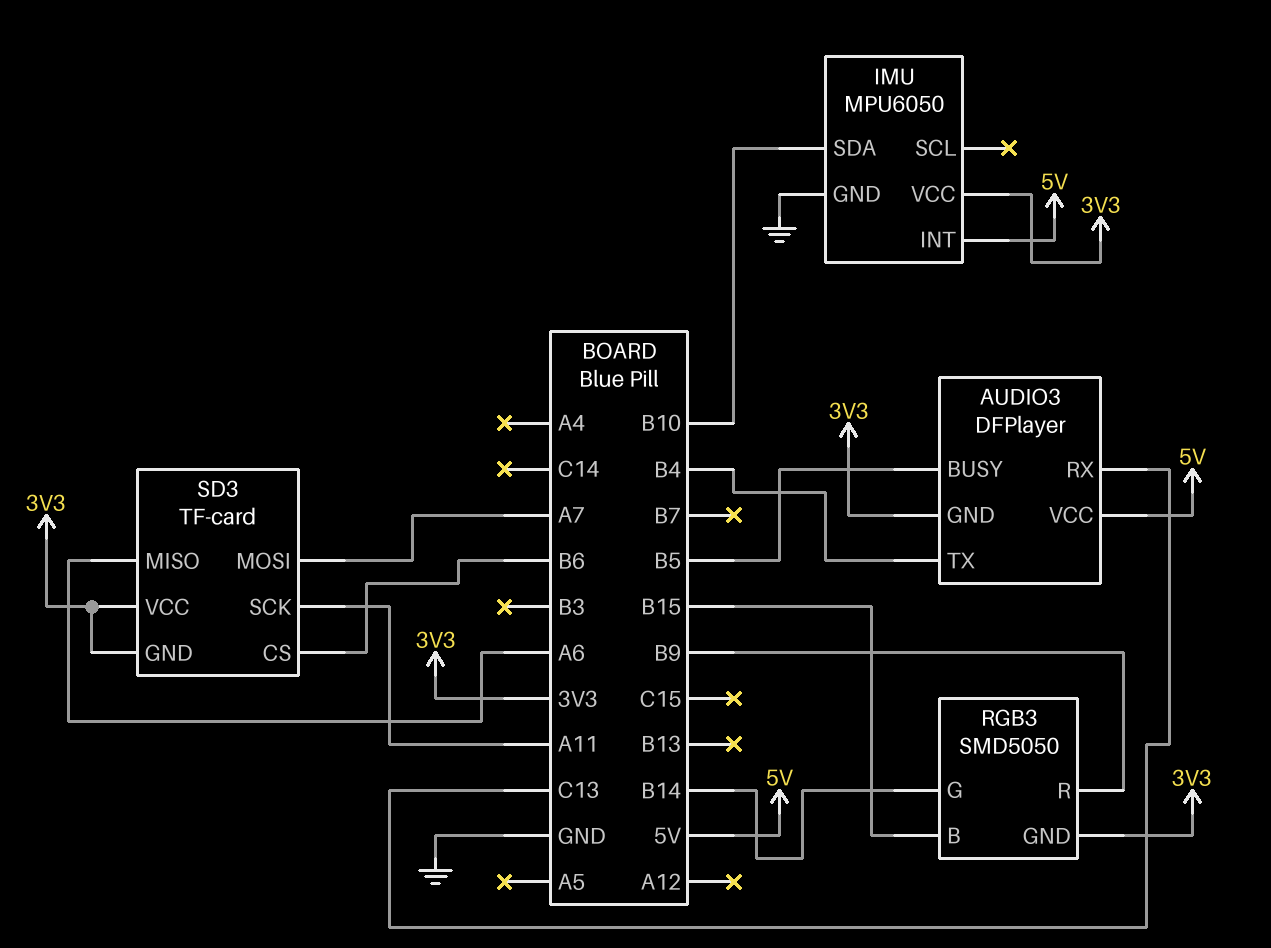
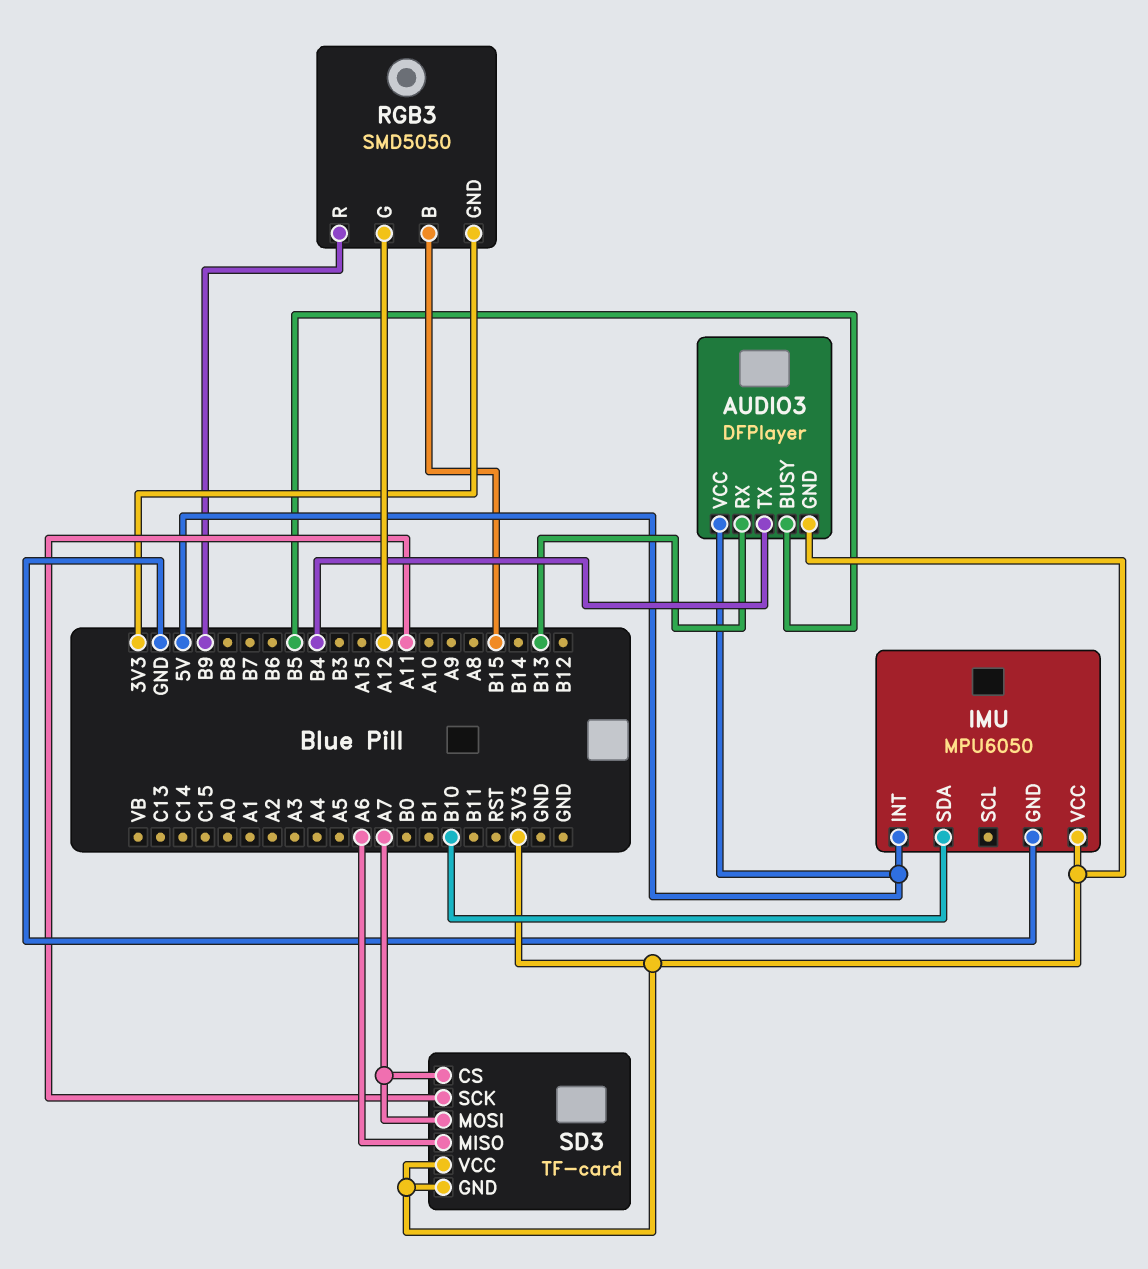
AUDIO3 pin RX: C13 -> B13
RGB3 pin G: B14 -> A12
SD3 pin CS: B6 -> A7

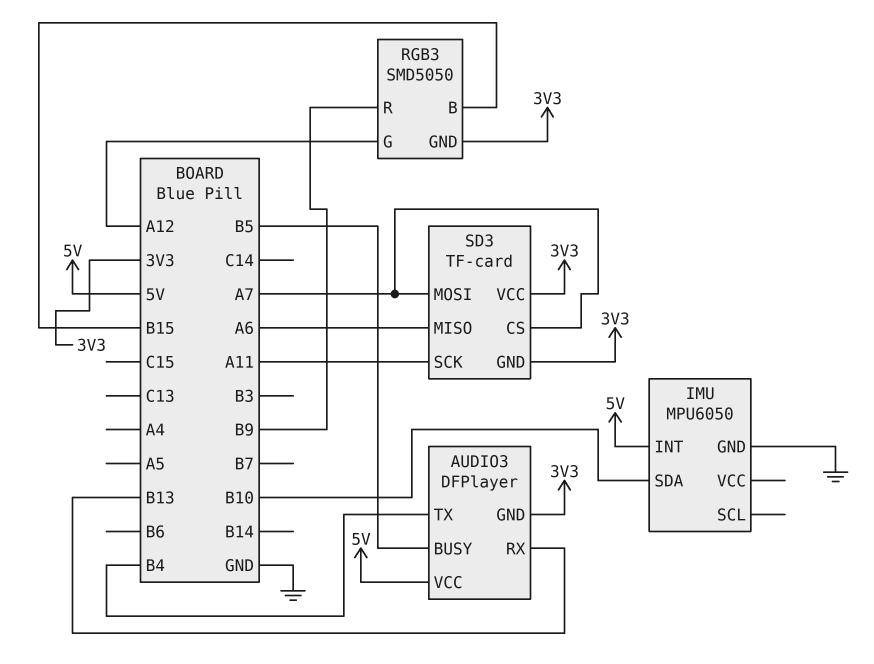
IMU pin VCC: 3V3 -> none

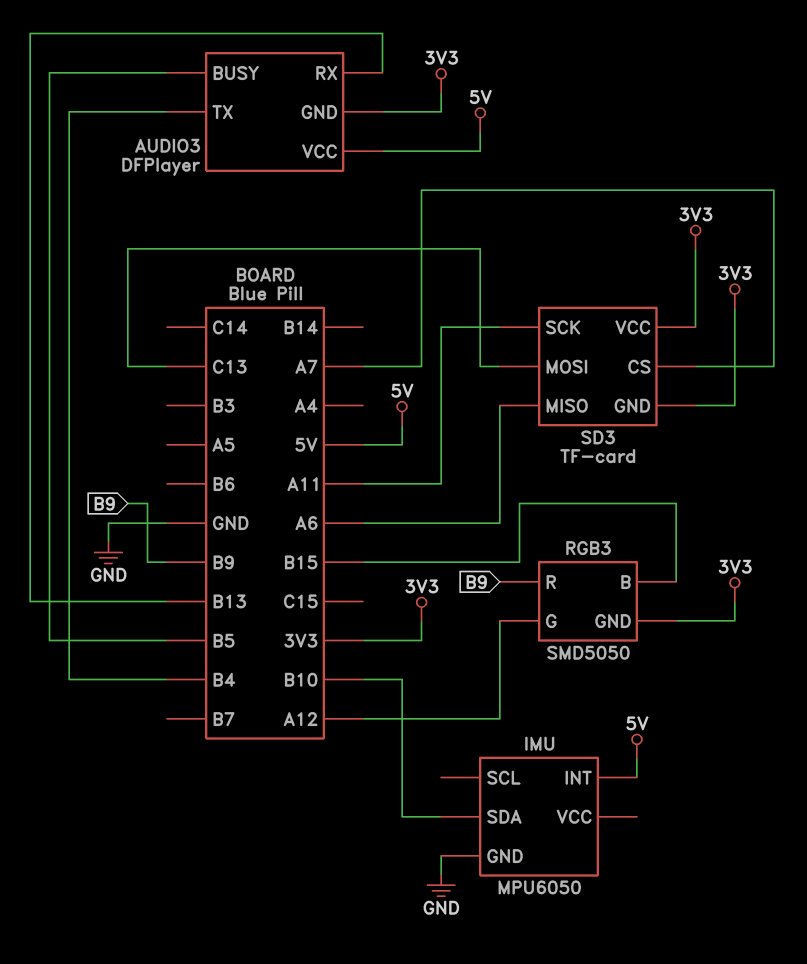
SD3 pin MOSI: A7 -> C13

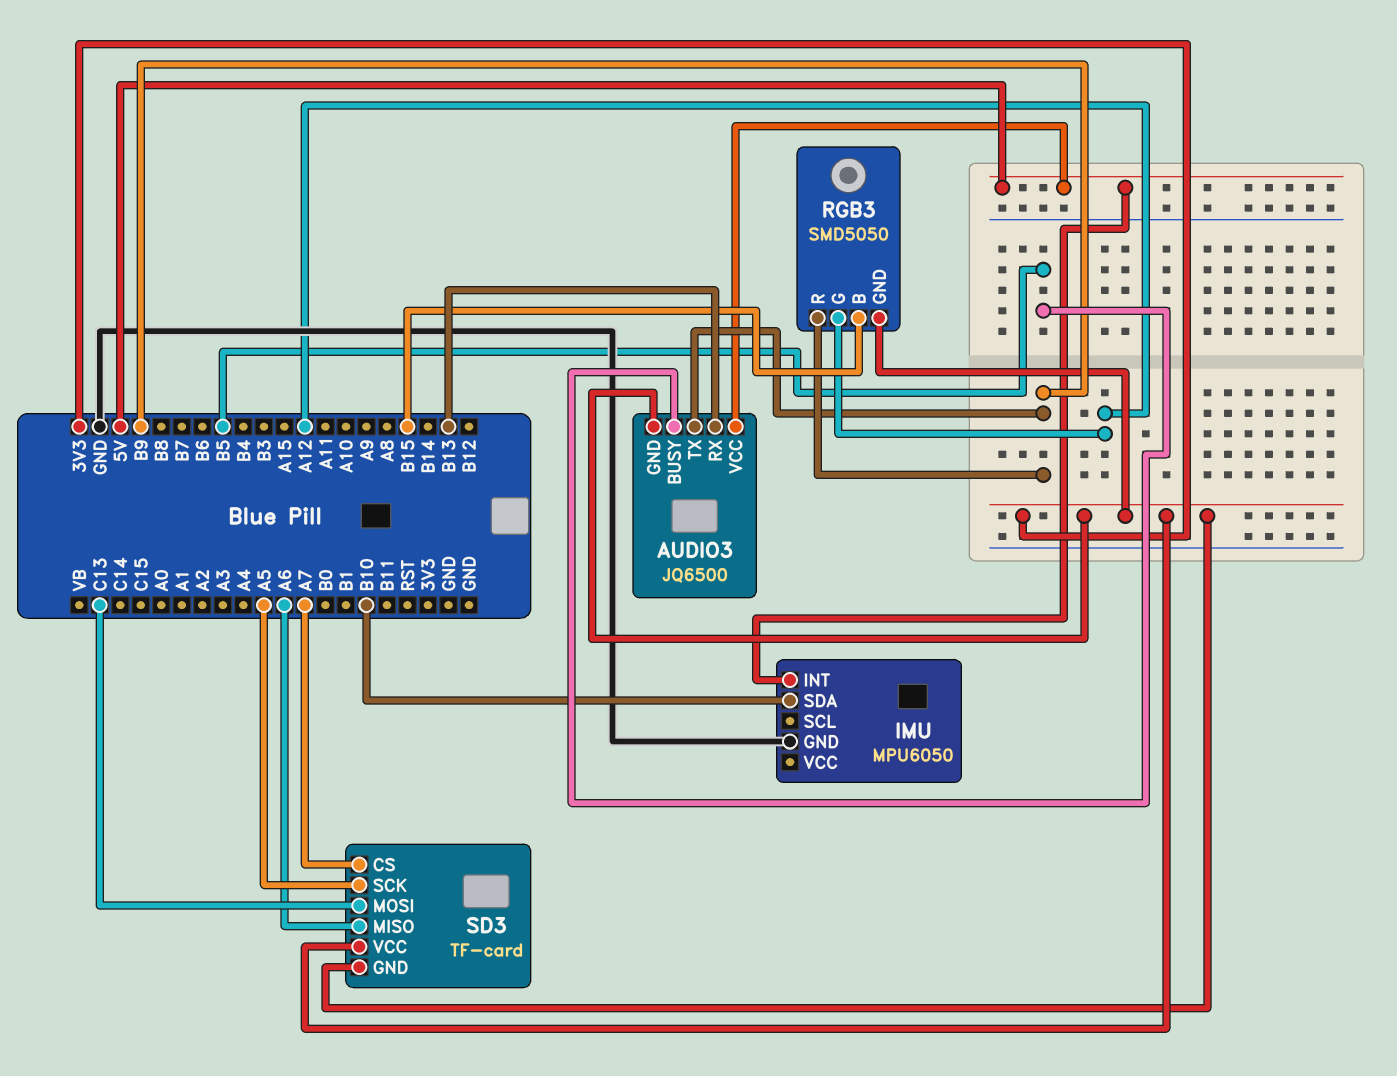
AUDIO3: DFPlayer -> JQ6500
AUDIO3 pin TX: B4 -> B9
SD3 pin SCK: A11 -> A5

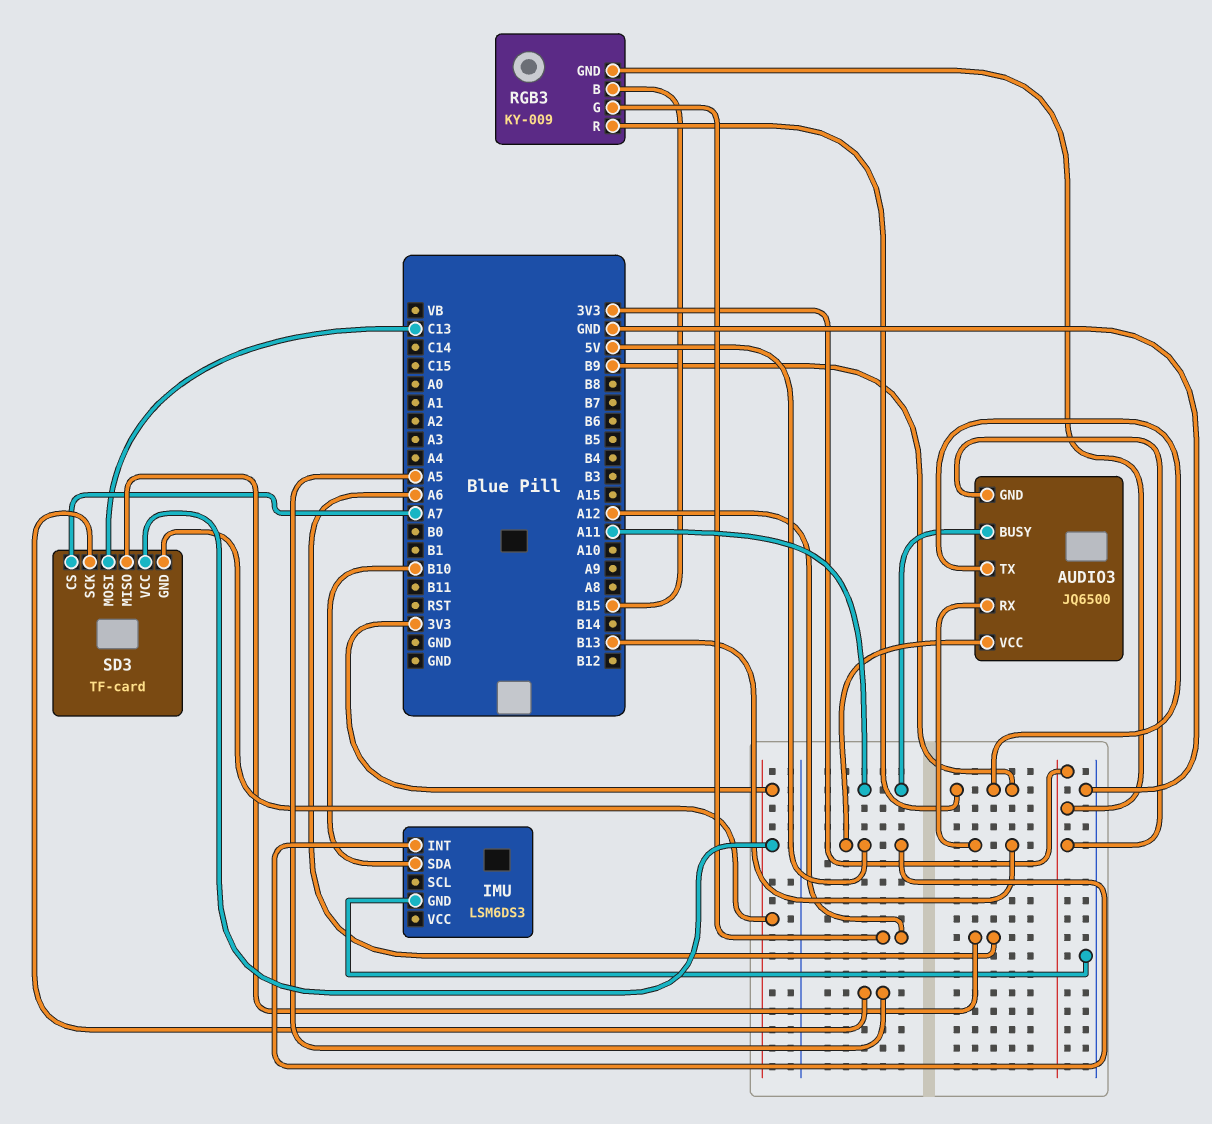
AUDIO3 pin BUSY: B5 -> A11
IMU: MPU6050 -> LSM6DS3
RGB3: SMD5050 -> KY-009

